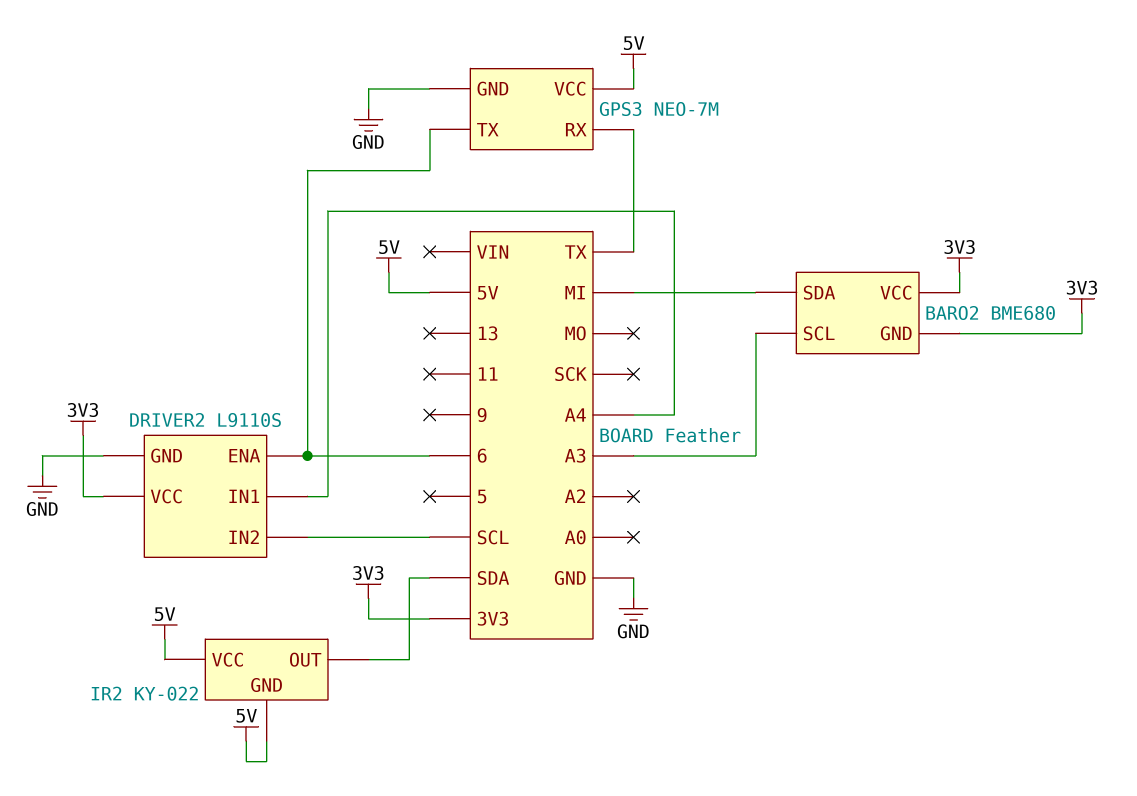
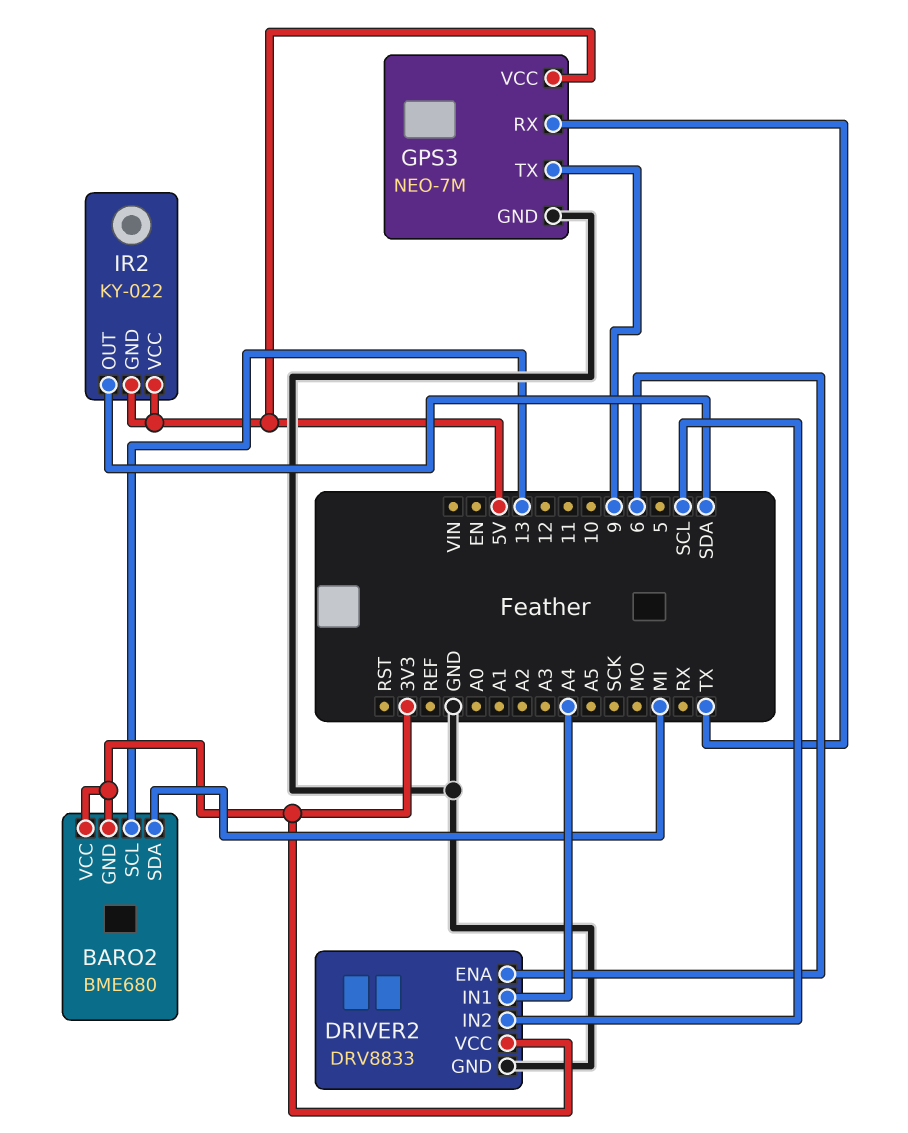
BARO2 pin SCL: A3 -> 13
DRIVER2: L9110S -> DRV8833
GPS3 pin TX: 6 -> 9

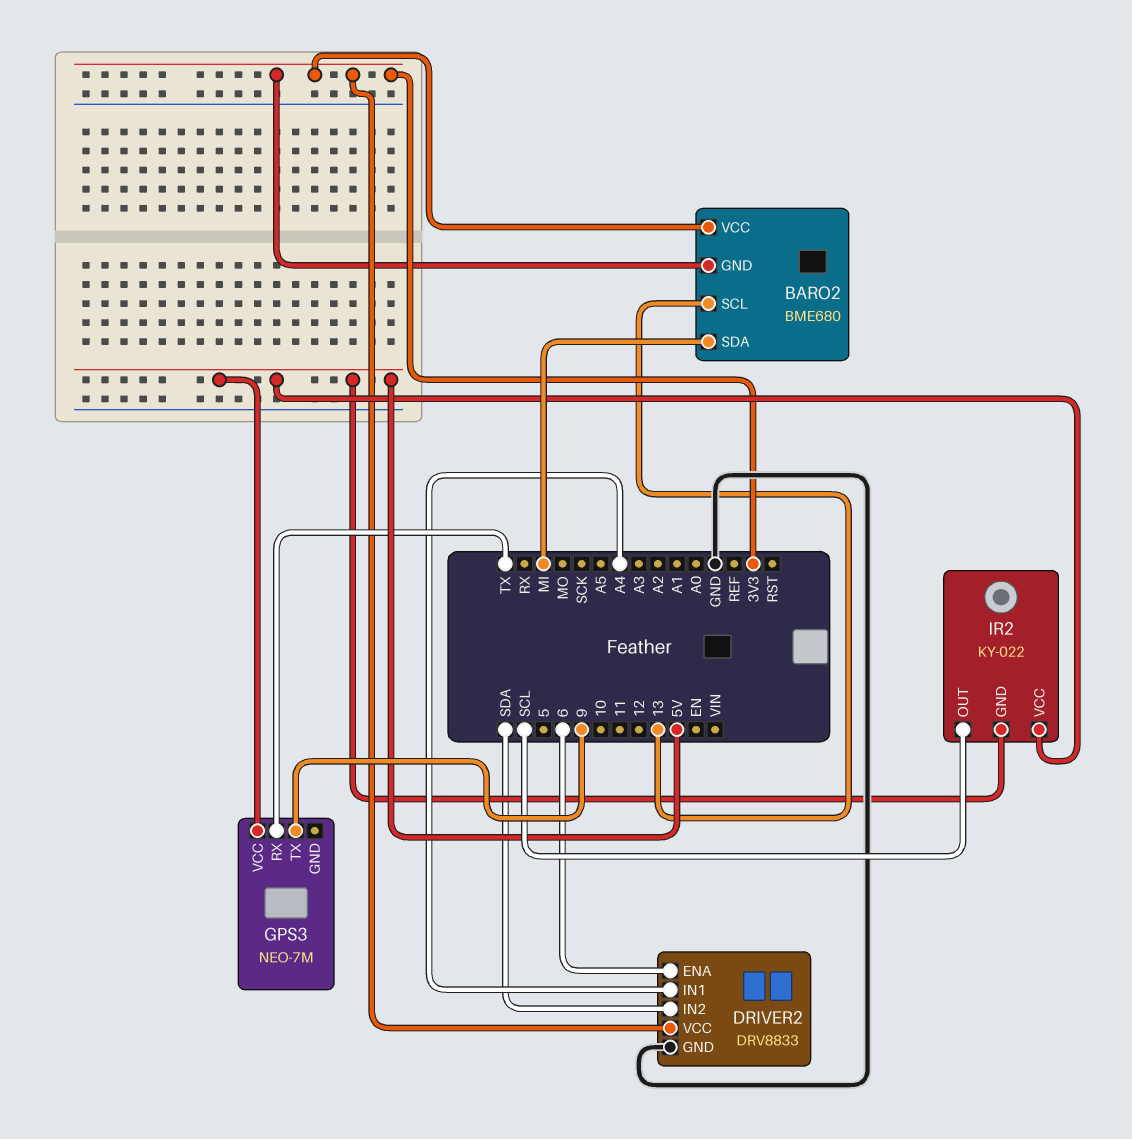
DRIVER2 pin IN2: SCL -> SDA
GPS3 pin GND: GND -> none
IR2 pin OUT: SDA -> SCL

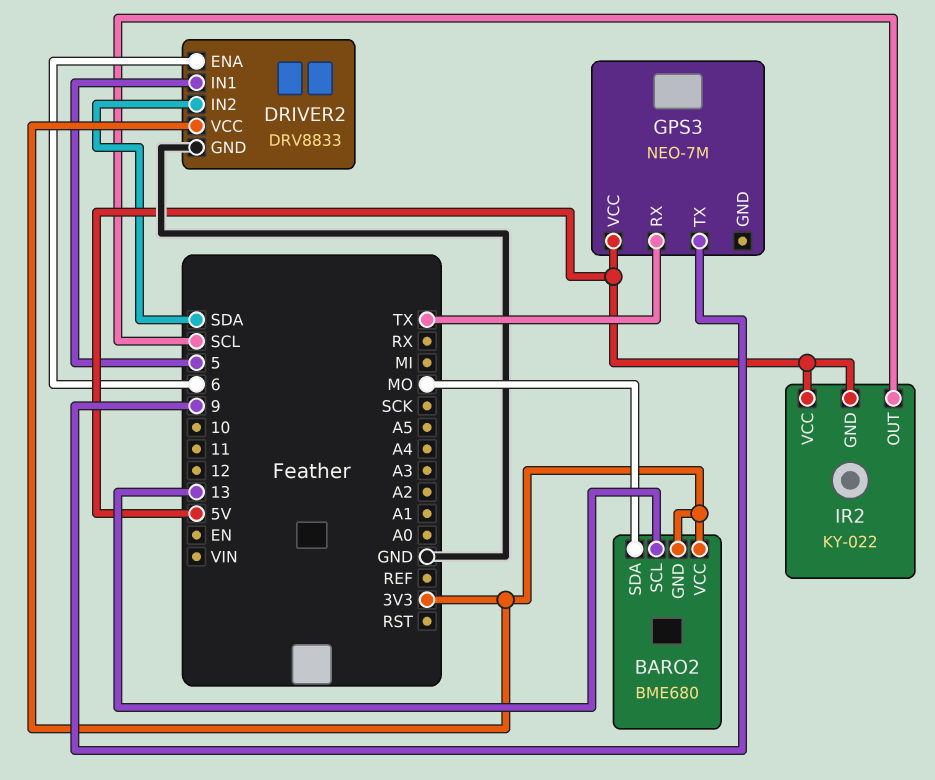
BARO2 pin SDA: MI -> MO
DRIVER2 pin IN1: A4 -> 5

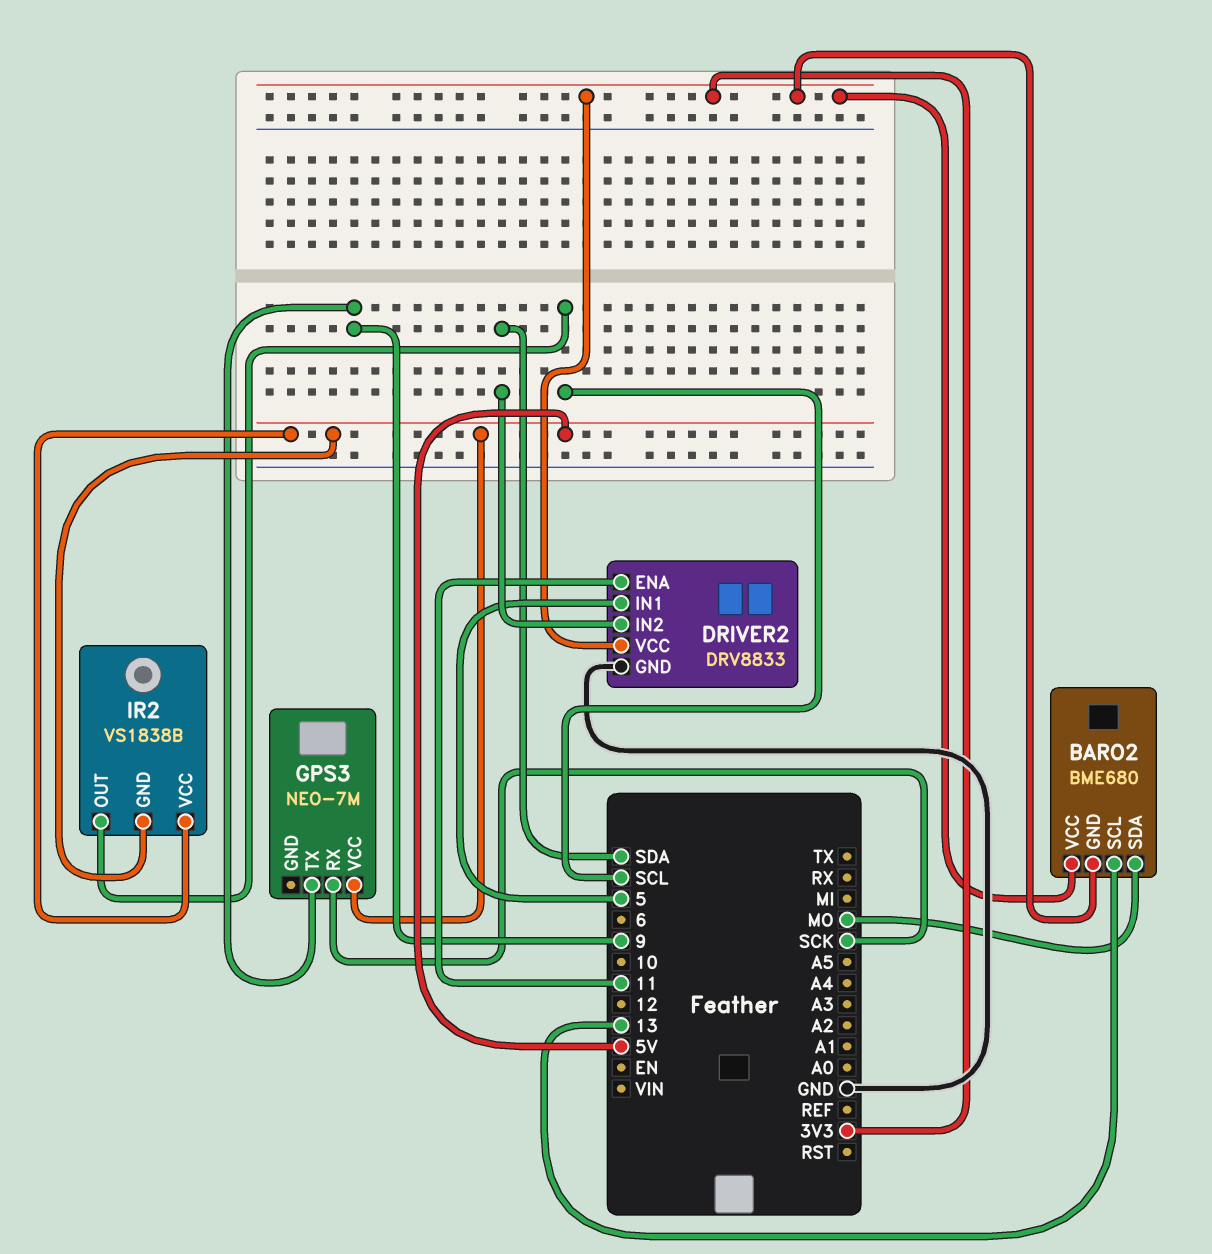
DRIVER2 pin ENA: 6 -> 11
GPS3 pin RX: TX -> SCK
IR2: KY-022 -> VS1838B

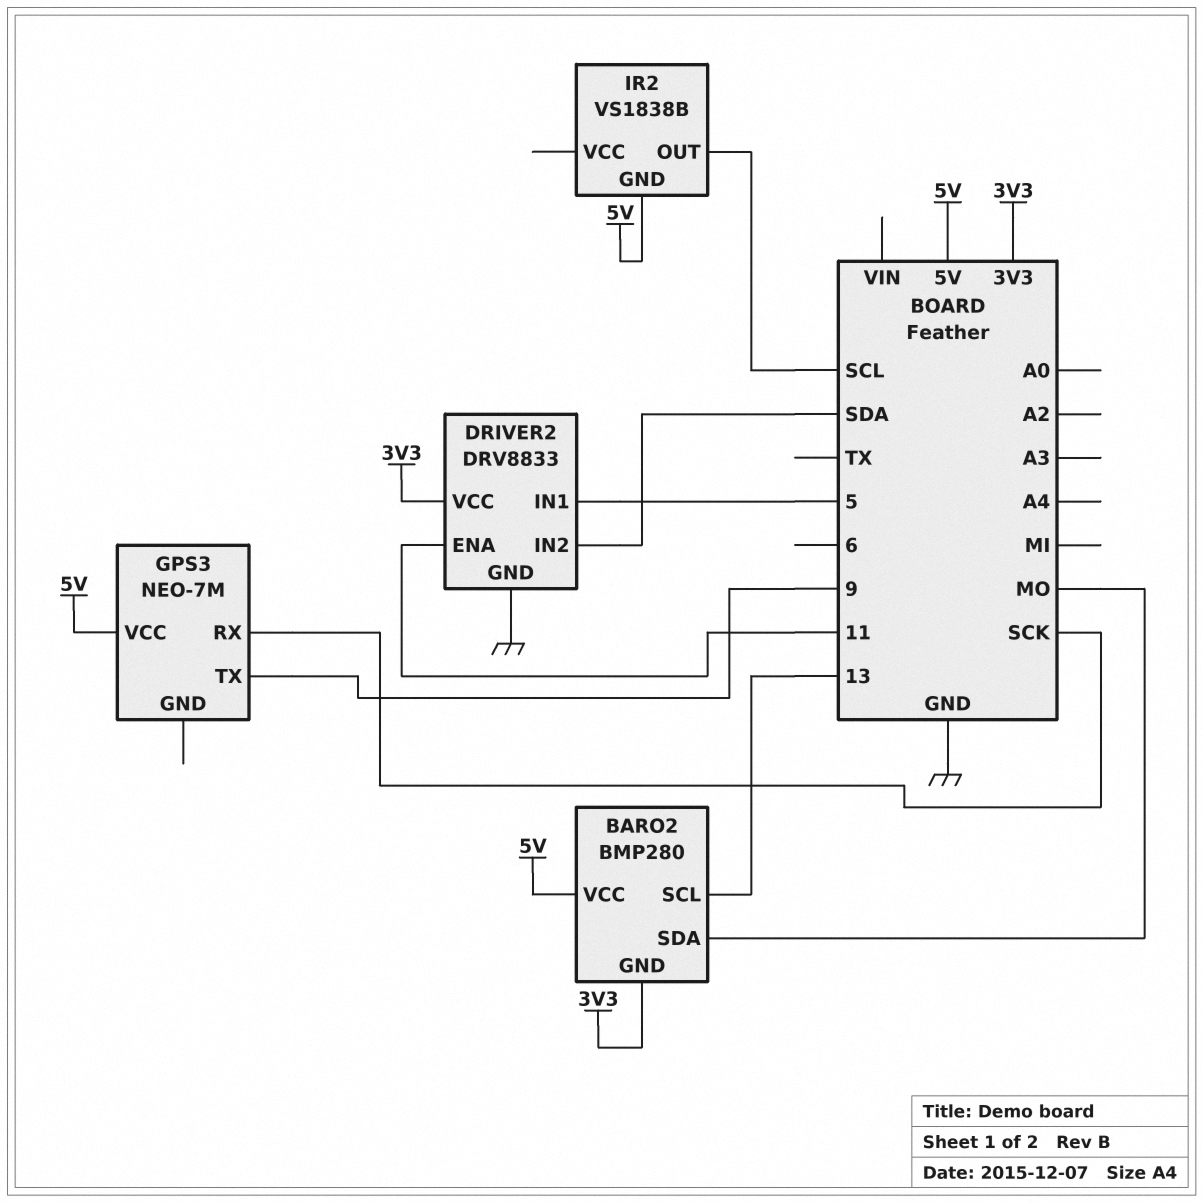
BARO2: BME680 -> BMP280
BARO2 pin VCC: 3V3 -> 5V
IR2 pin VCC: 5V -> none

